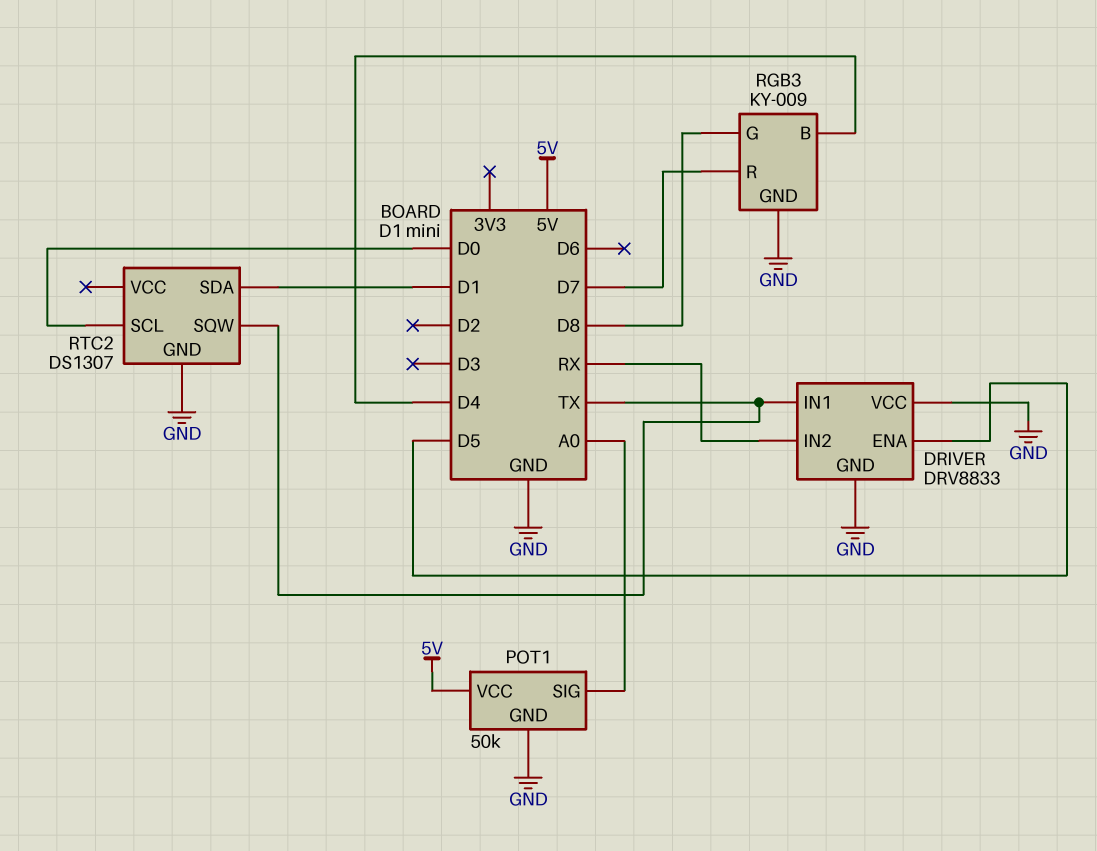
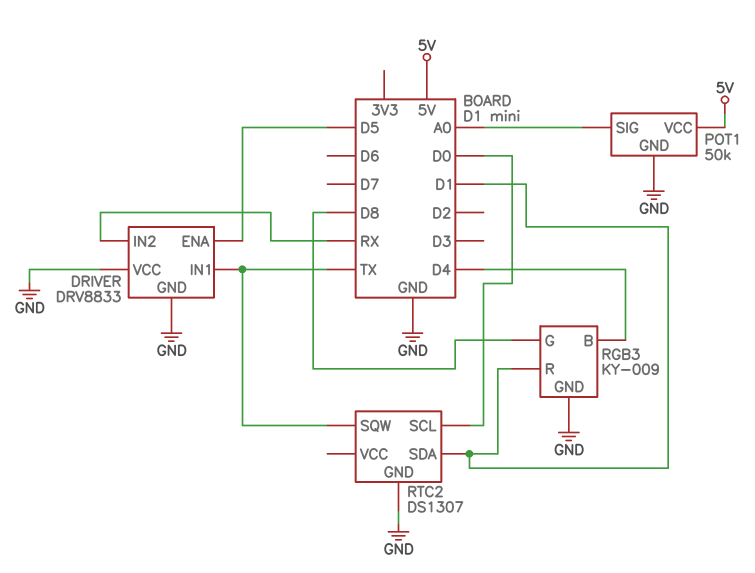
RGB3 pin R: D7 -> D1

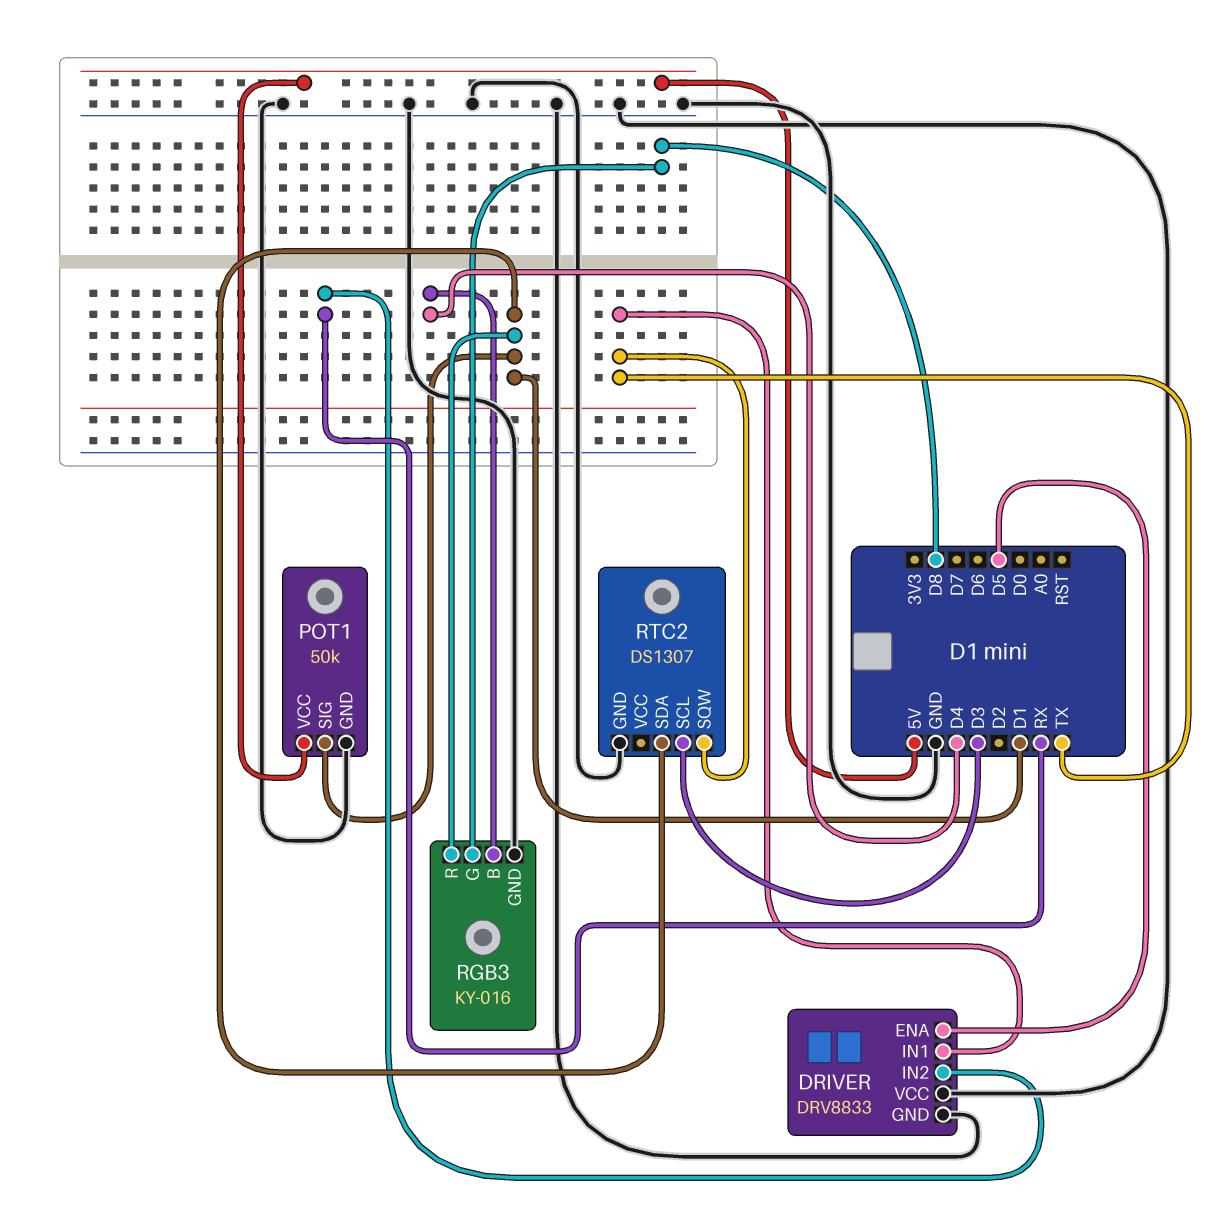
POT1 pin SIG: A0 -> D1
RGB3: KY-009 -> KY-016
RTC2 pin SCL: D0 -> D3

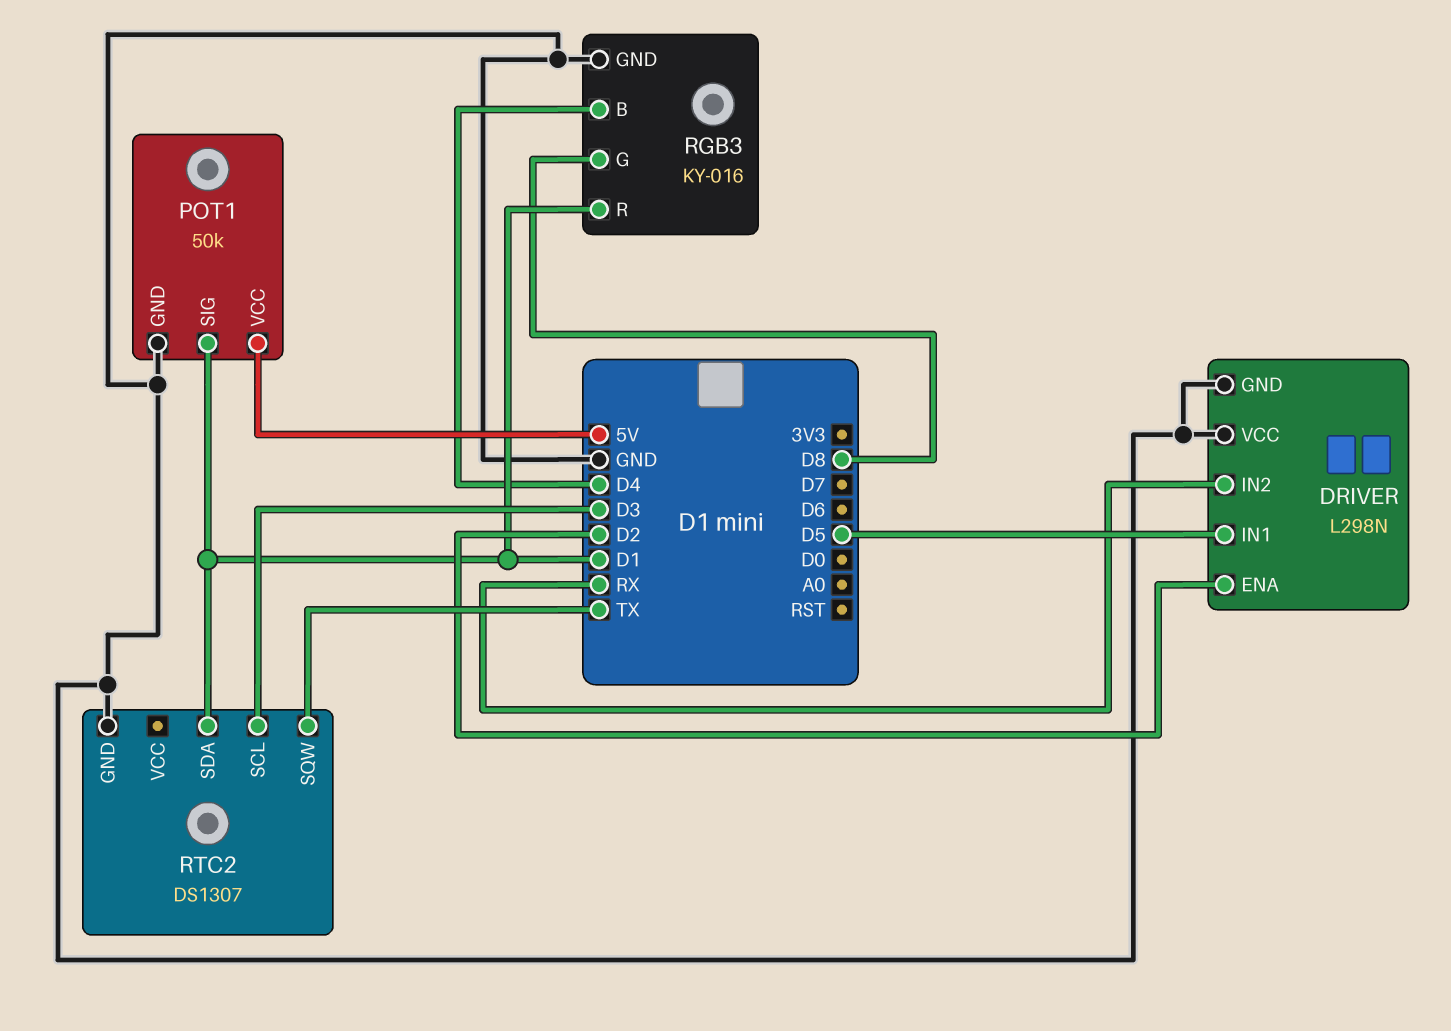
DRIVER: DRV8833 -> L298N
DRIVER pin ENA: D5 -> D2
DRIVER pin IN1: TX -> D5

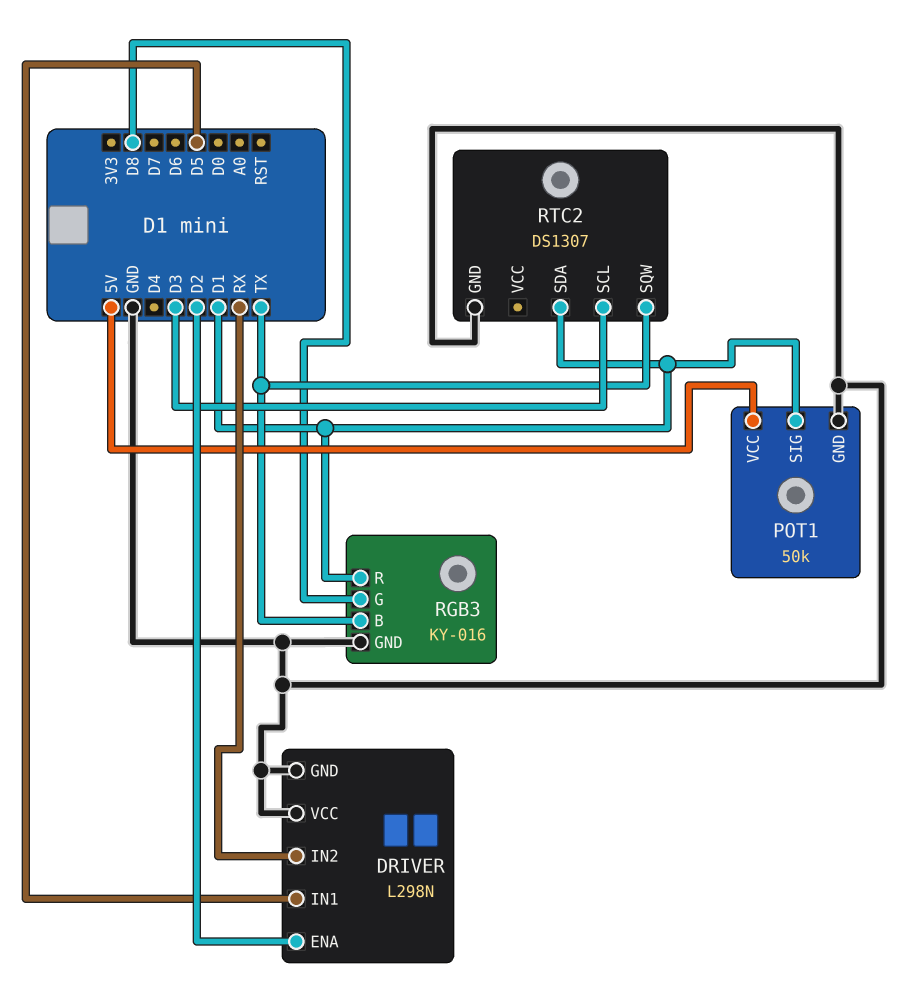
RGB3 pin B: D4 -> TX

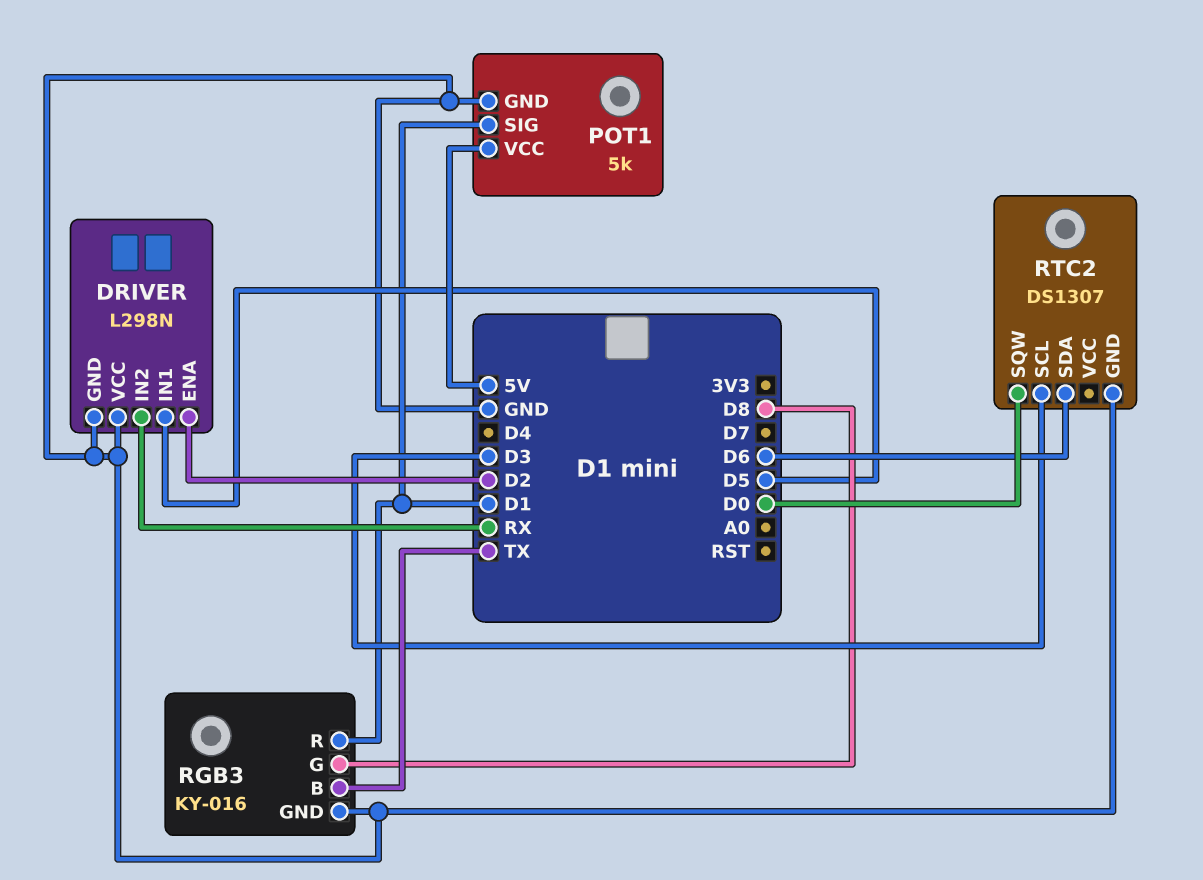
POT1: 50k -> 5k
RTC2 pin SDA: D1 -> D6
RTC2 pin SQW: TX -> D0

